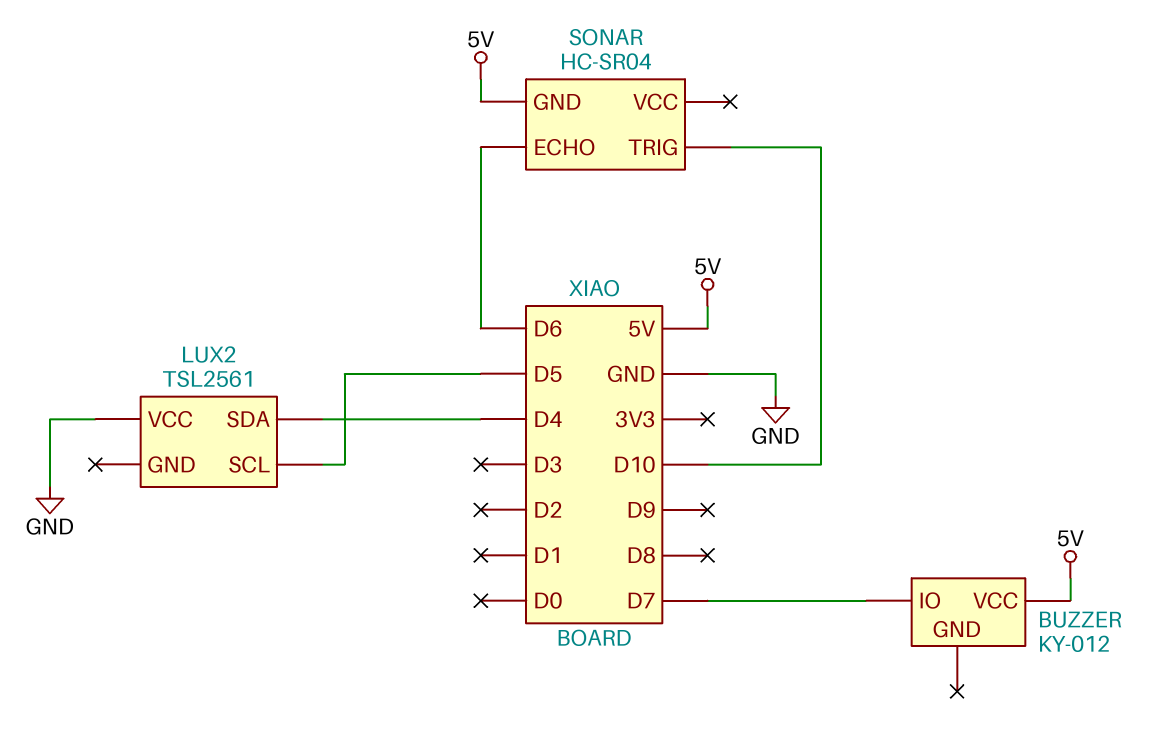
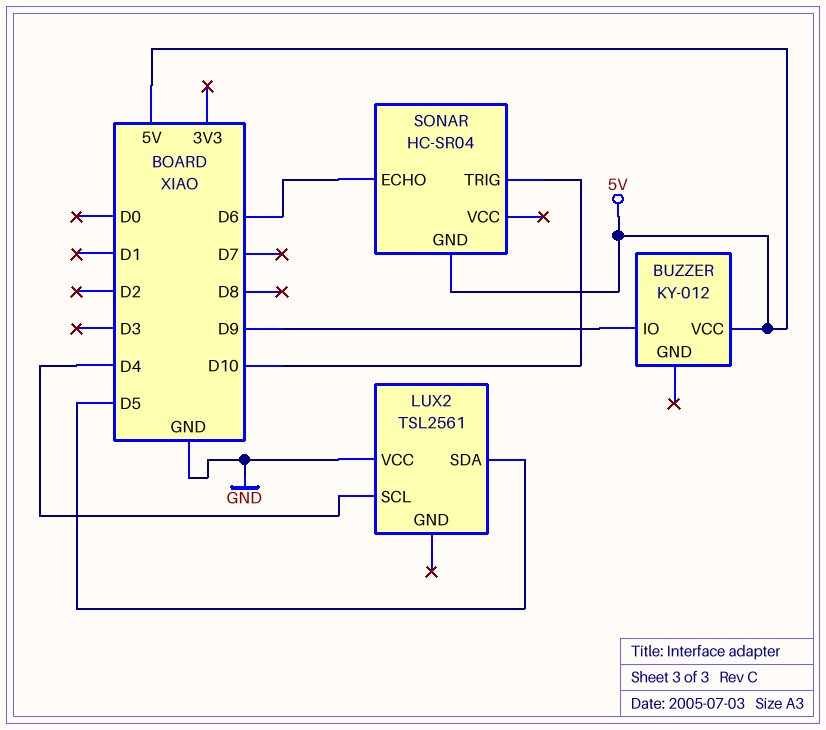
BUZZER pin IO: D7 -> D9
LUX2 pin SCL: D5 -> D4
LUX2 pin SDA: D4 -> D5

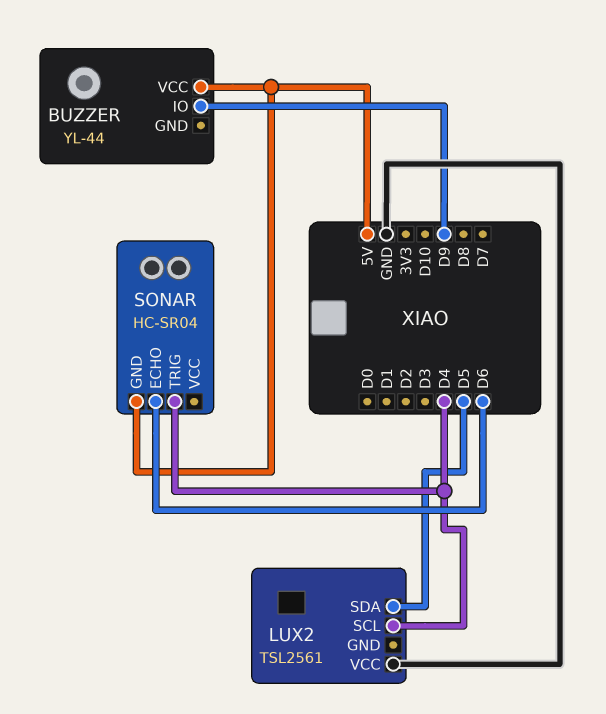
BUZZER: KY-012 -> YL-44
SONAR pin TRIG: D10 -> D4

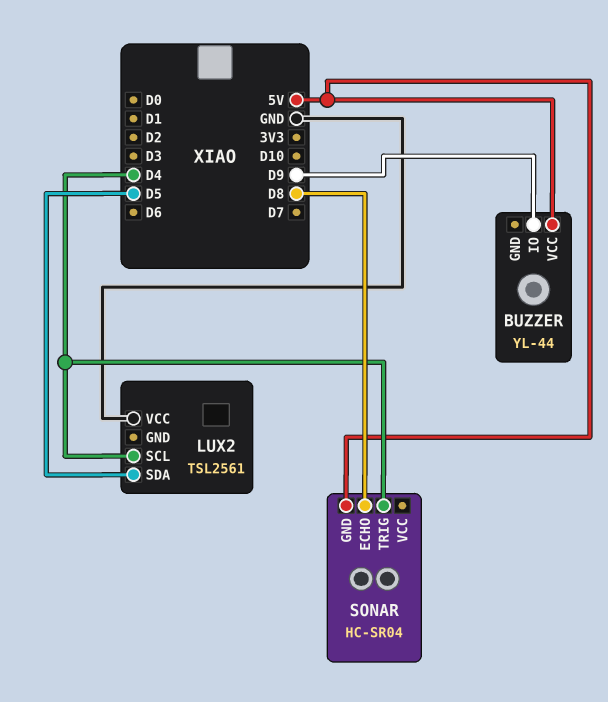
SONAR pin ECHO: D6 -> D8

